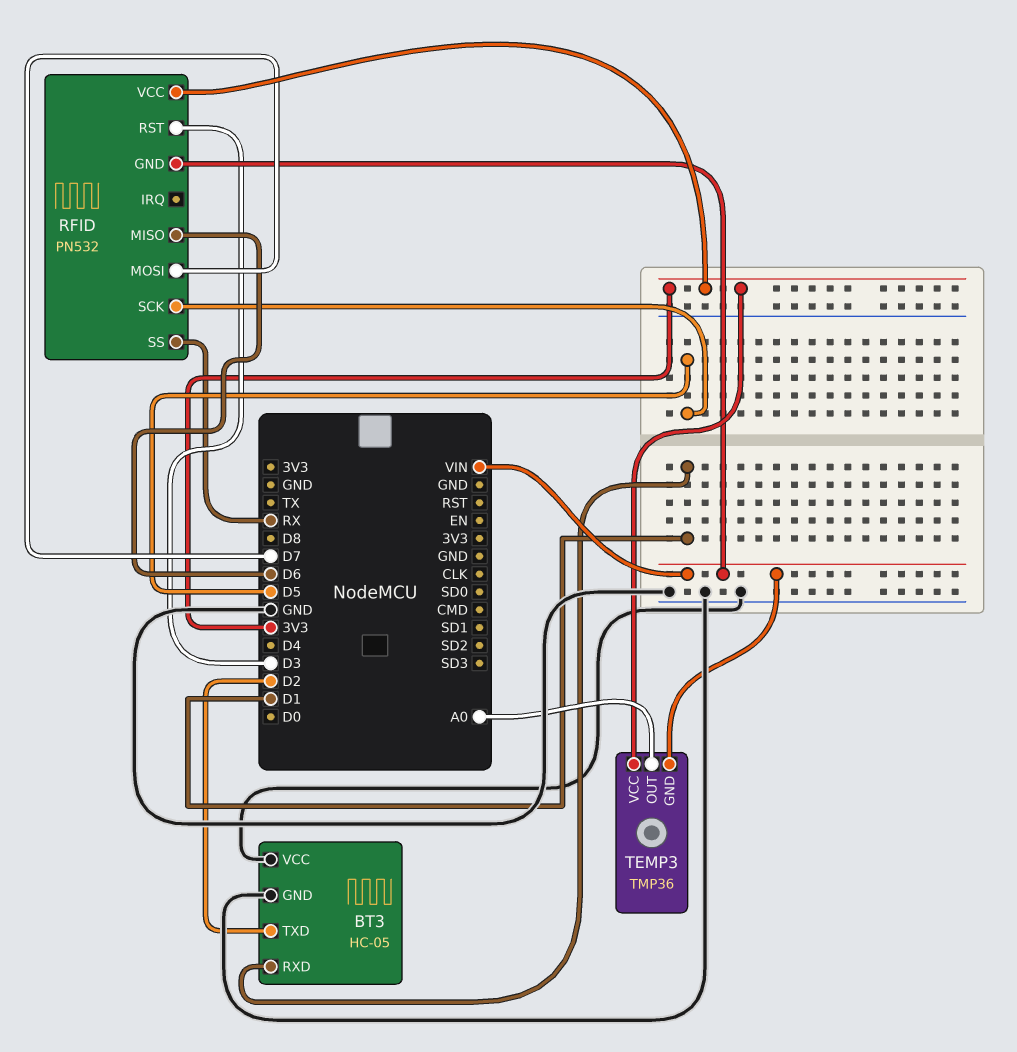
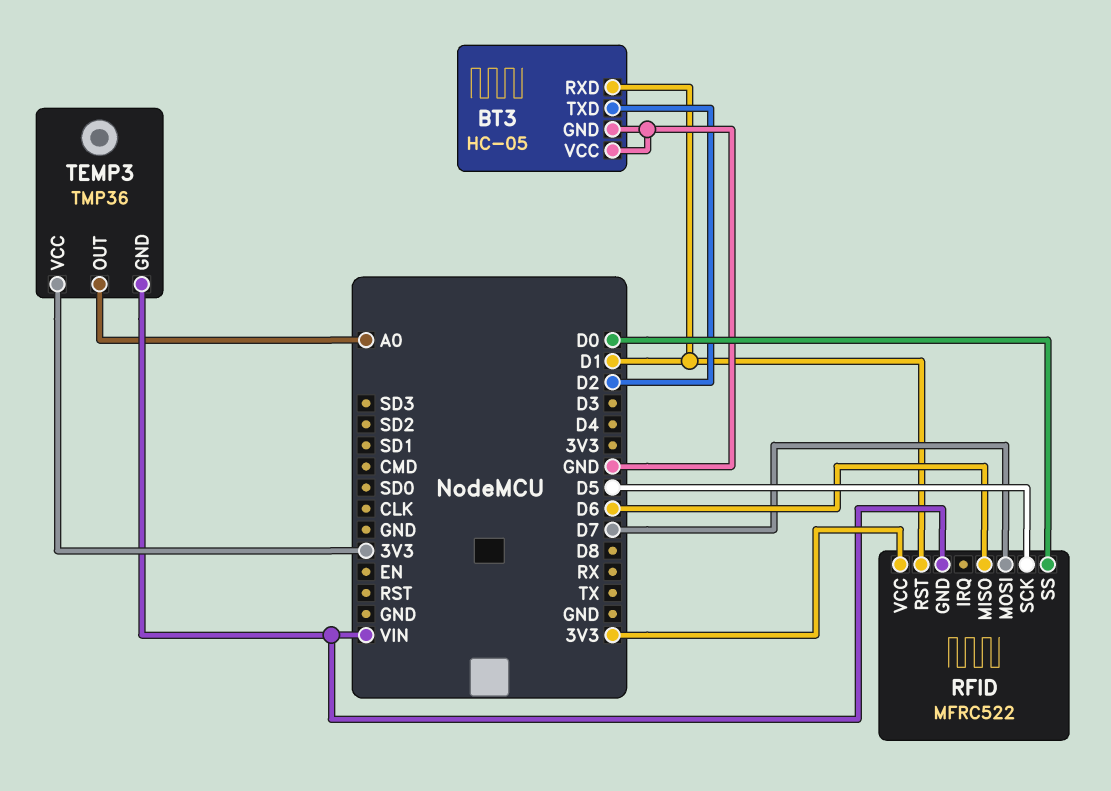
RFID: PN532 -> MFRC522
RFID pin RST: D3 -> D1
RFID pin SS: RX -> D0

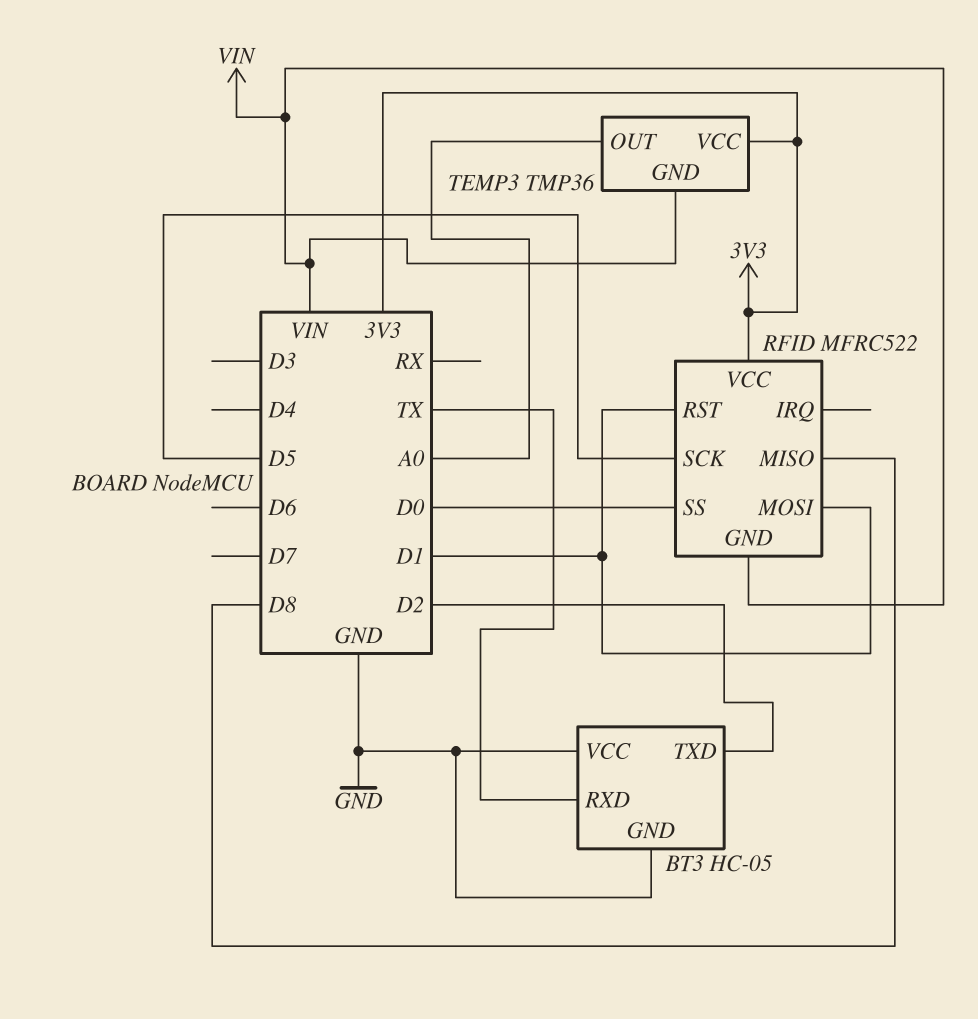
BT3 pin RXD: D1 -> TX
RFID pin MISO: D6 -> D8
RFID pin MOSI: D7 -> D1

